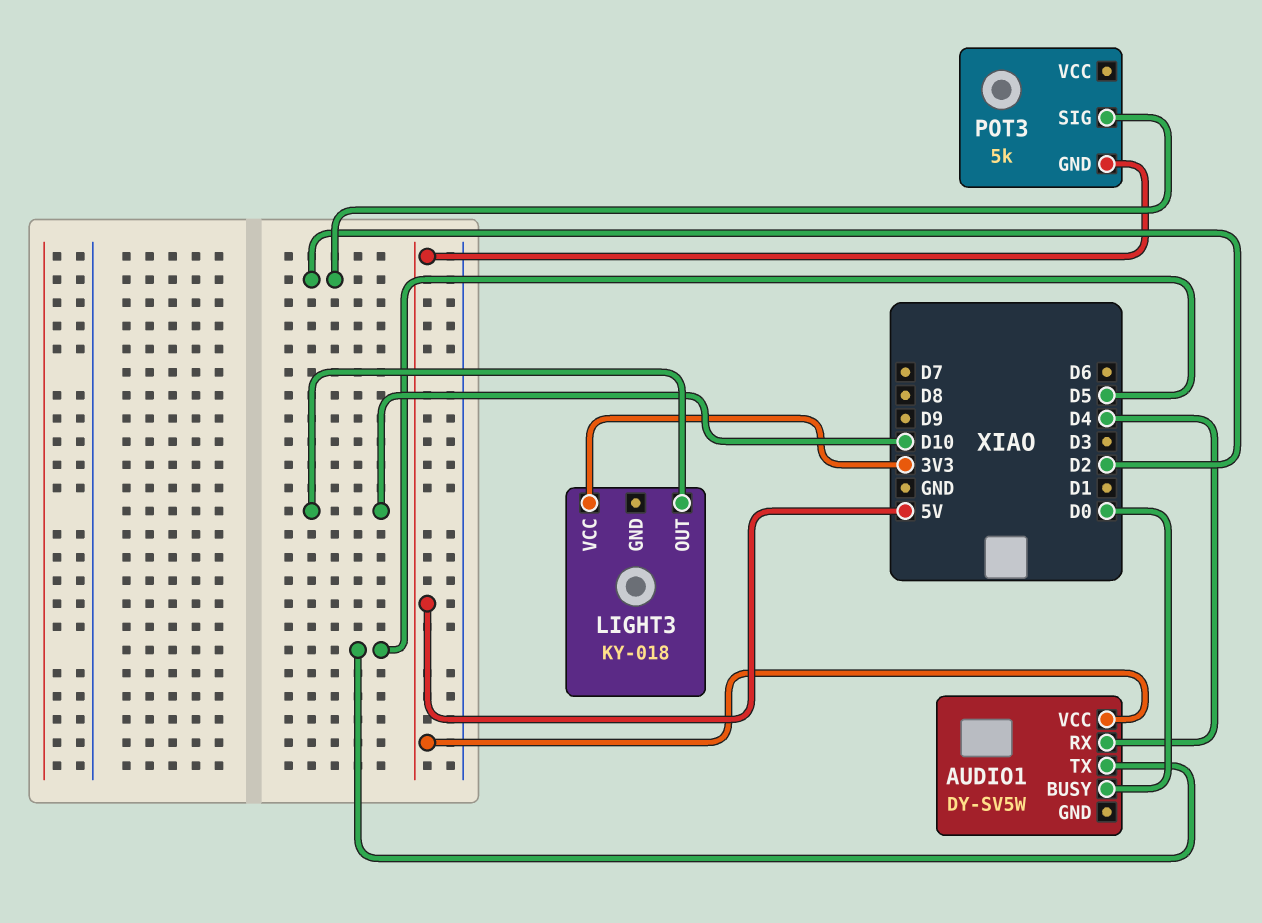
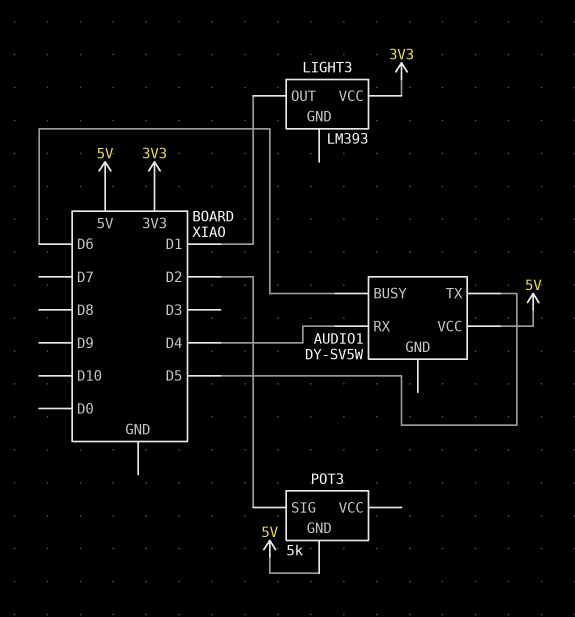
AUDIO1 pin BUSY: D0 -> D6
LIGHT3: KY-018 -> LM393
LIGHT3 pin OUT: D10 -> D1

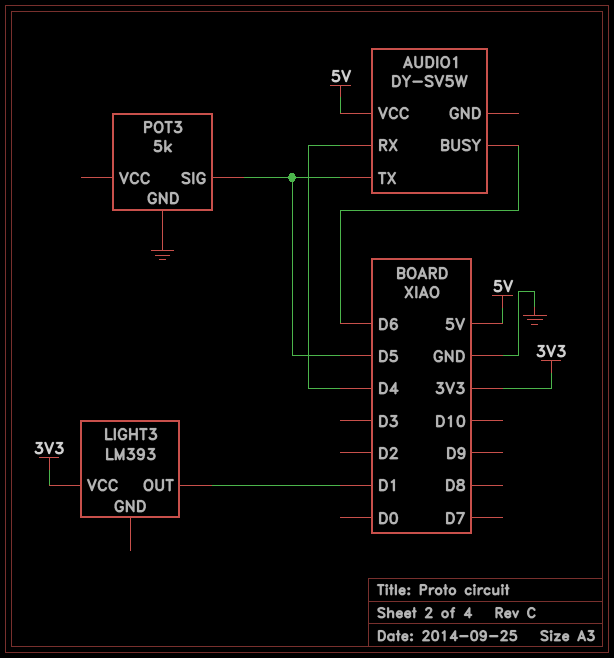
POT3 pin GND: 5V -> GND
POT3 pin SIG: D2 -> D5

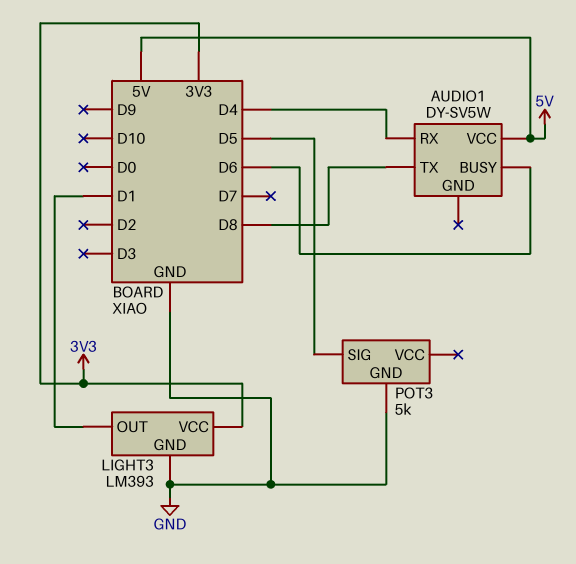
AUDIO1 pin TX: D5 -> D8
LIGHT3 pin GND: none -> GND

